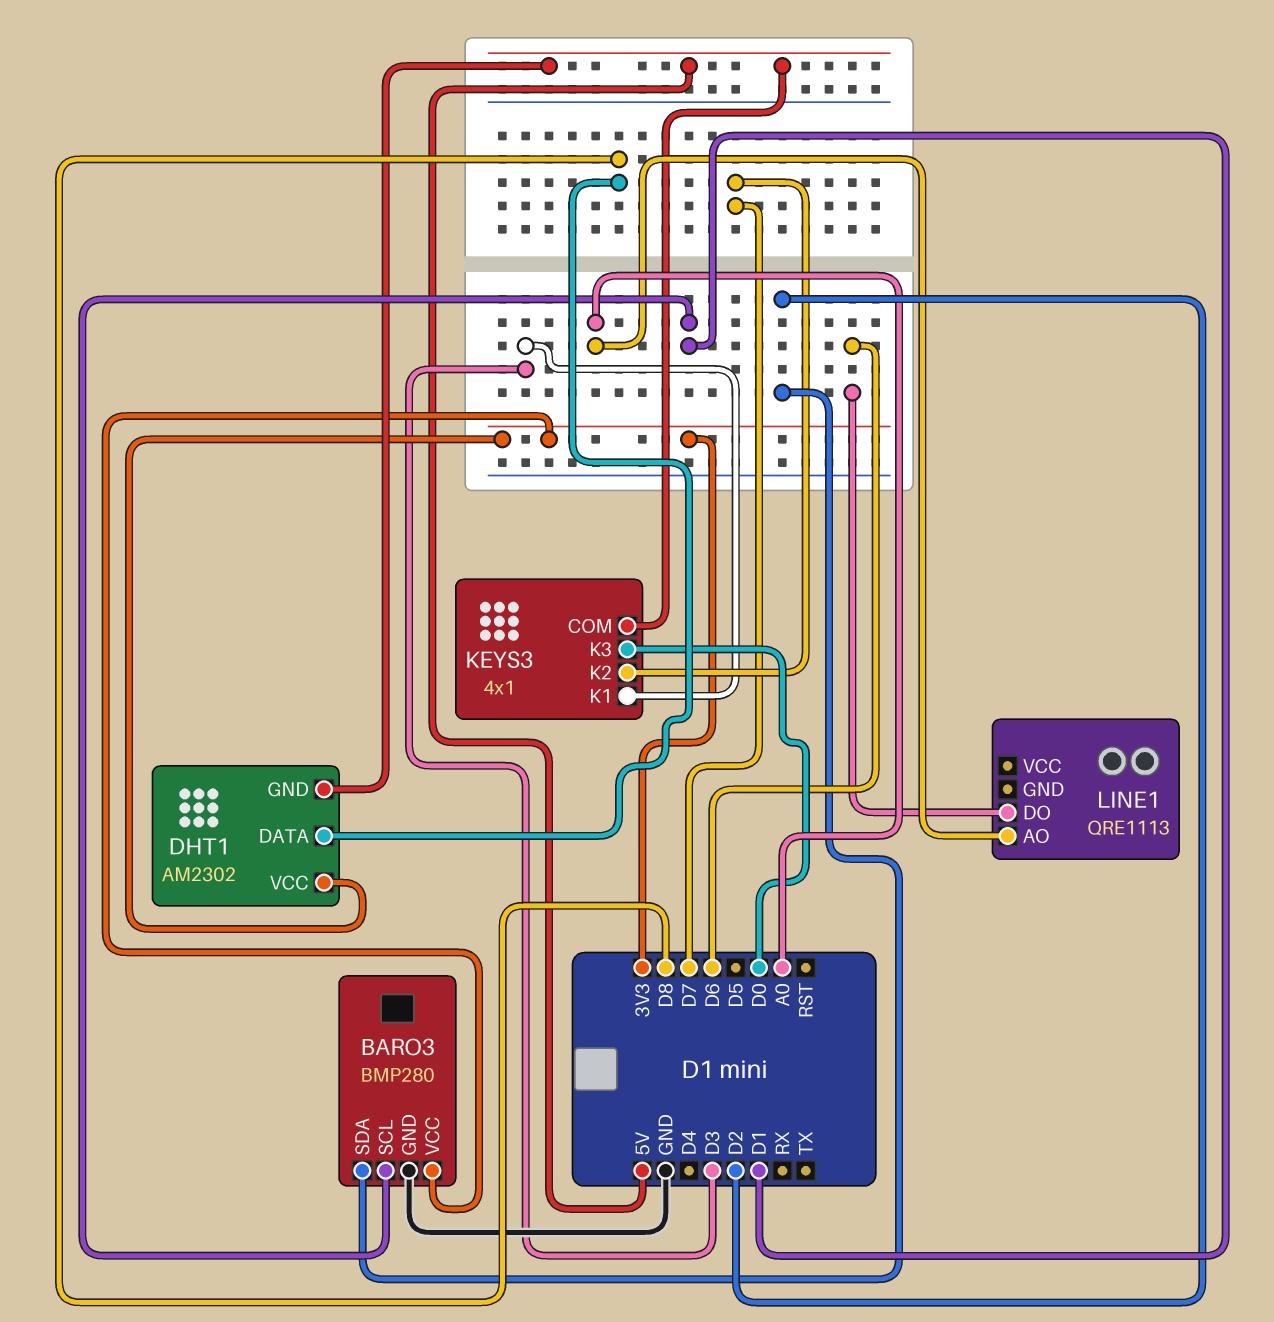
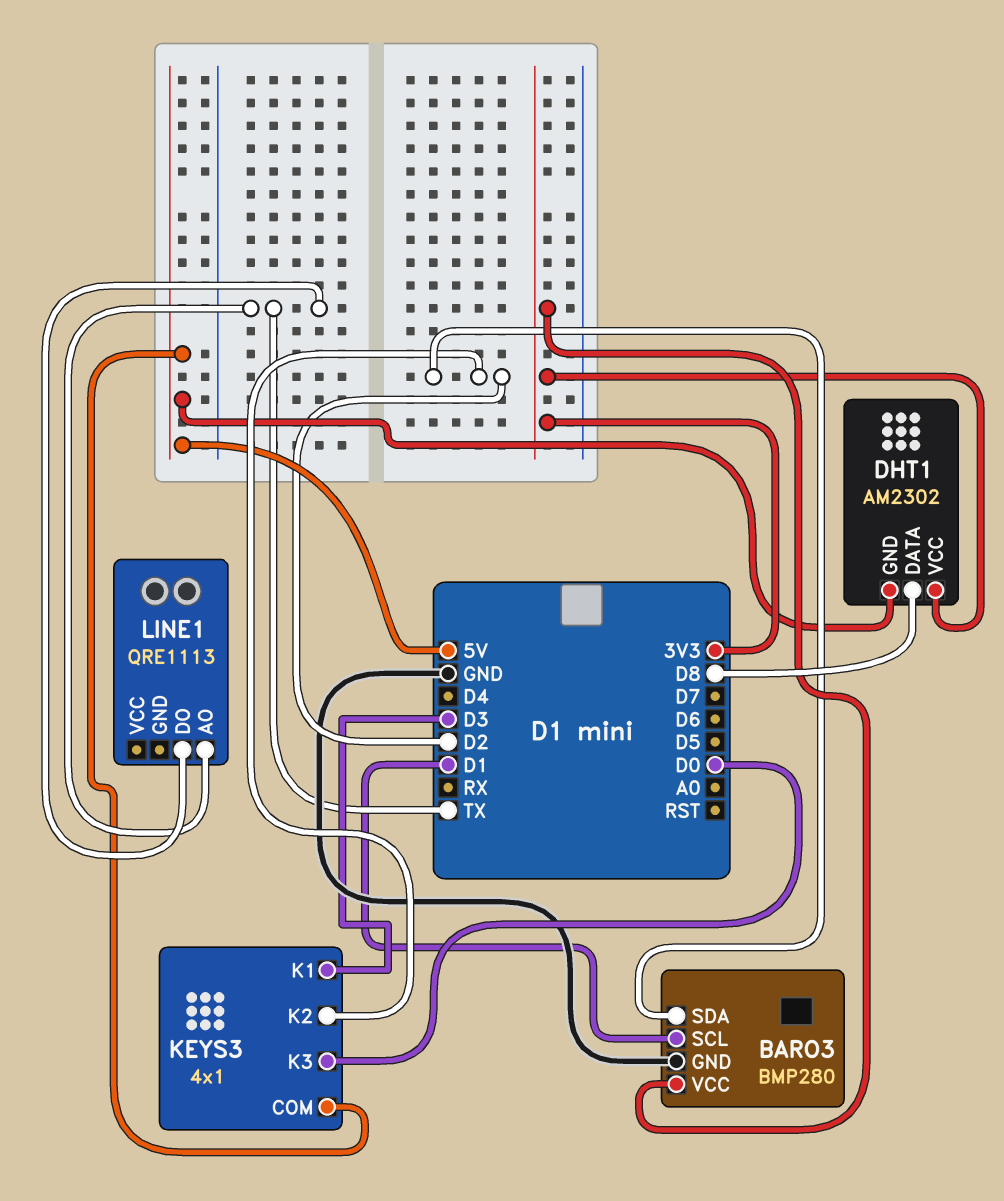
KEYS3 pin K2: D7 -> D2
LINE1 pin AO: A0 -> TX
LINE1 pin DO: D6 -> TX

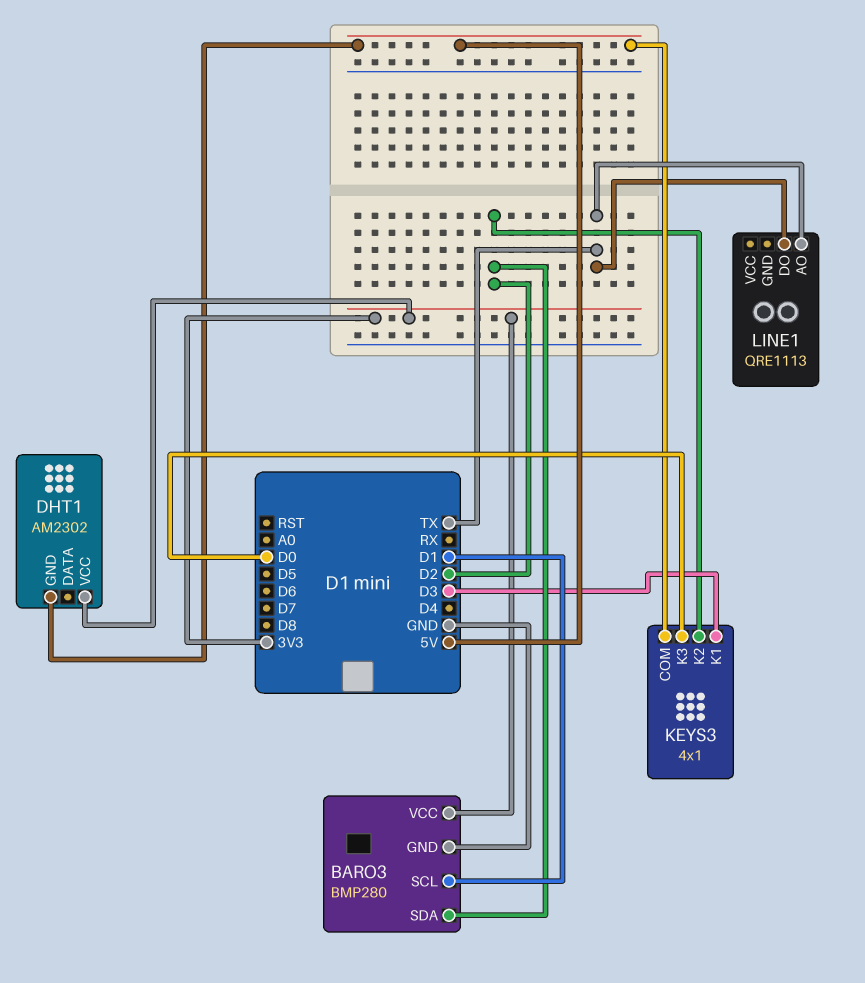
DHT1 pin DATA: D8 -> none

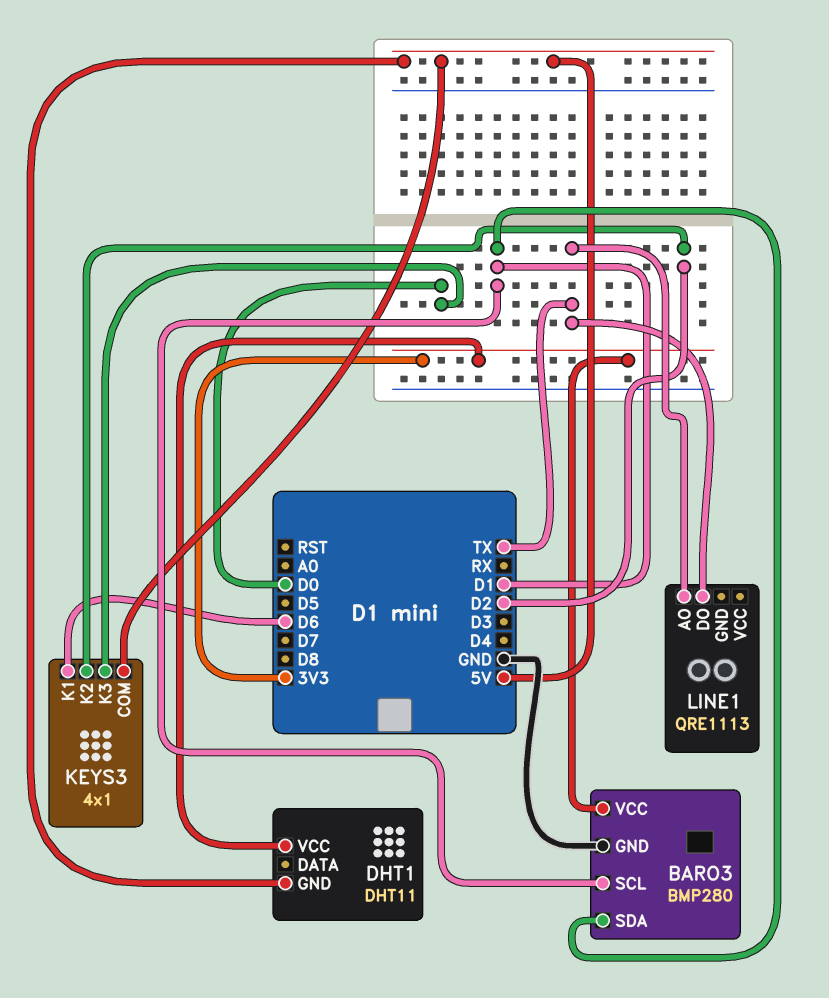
BARO3 pin SDA: D2 -> D1
DHT1: AM2302 -> DHT11
KEYS3 pin K1: D3 -> D6

